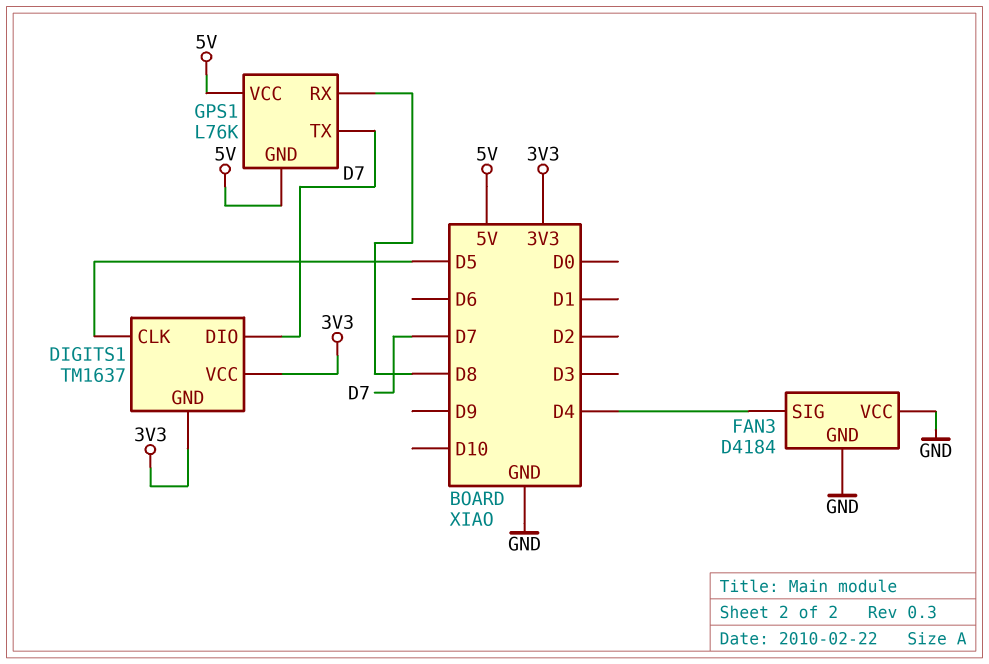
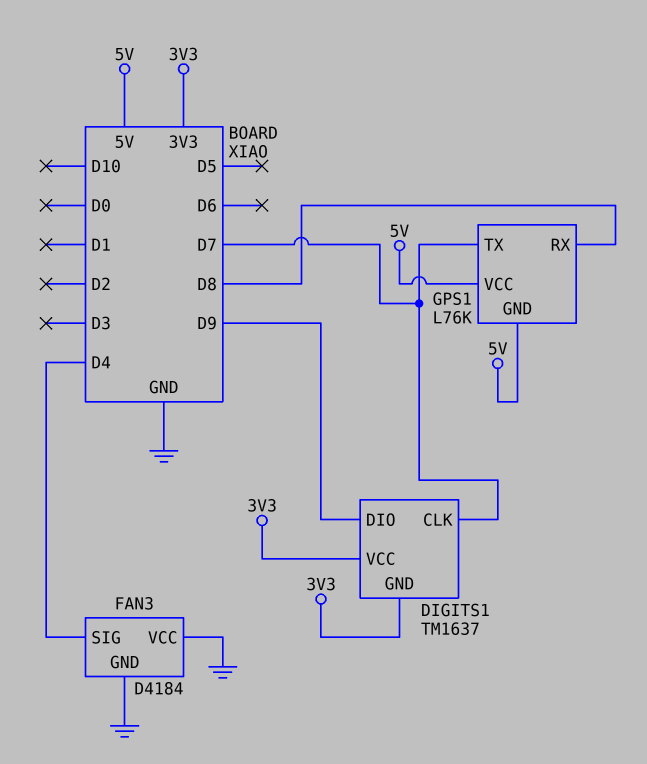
DIGITS1 pin CLK: D5 -> D7
DIGITS1 pin DIO: D7 -> D9

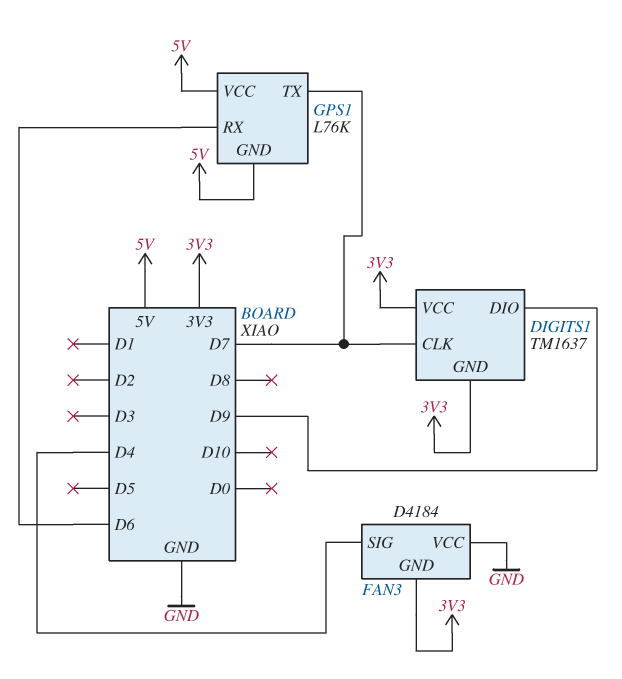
FAN3 pin GND: GND -> 3V3
GPS1 pin RX: D8 -> D6

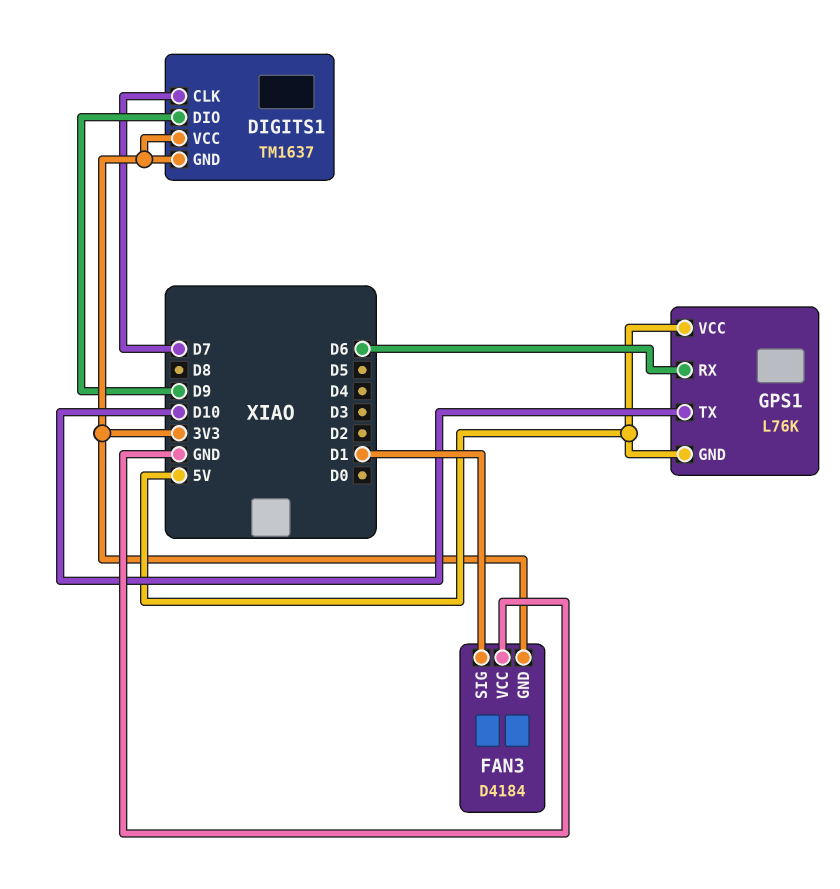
FAN3 pin SIG: D4 -> D1
GPS1 pin TX: D7 -> D10

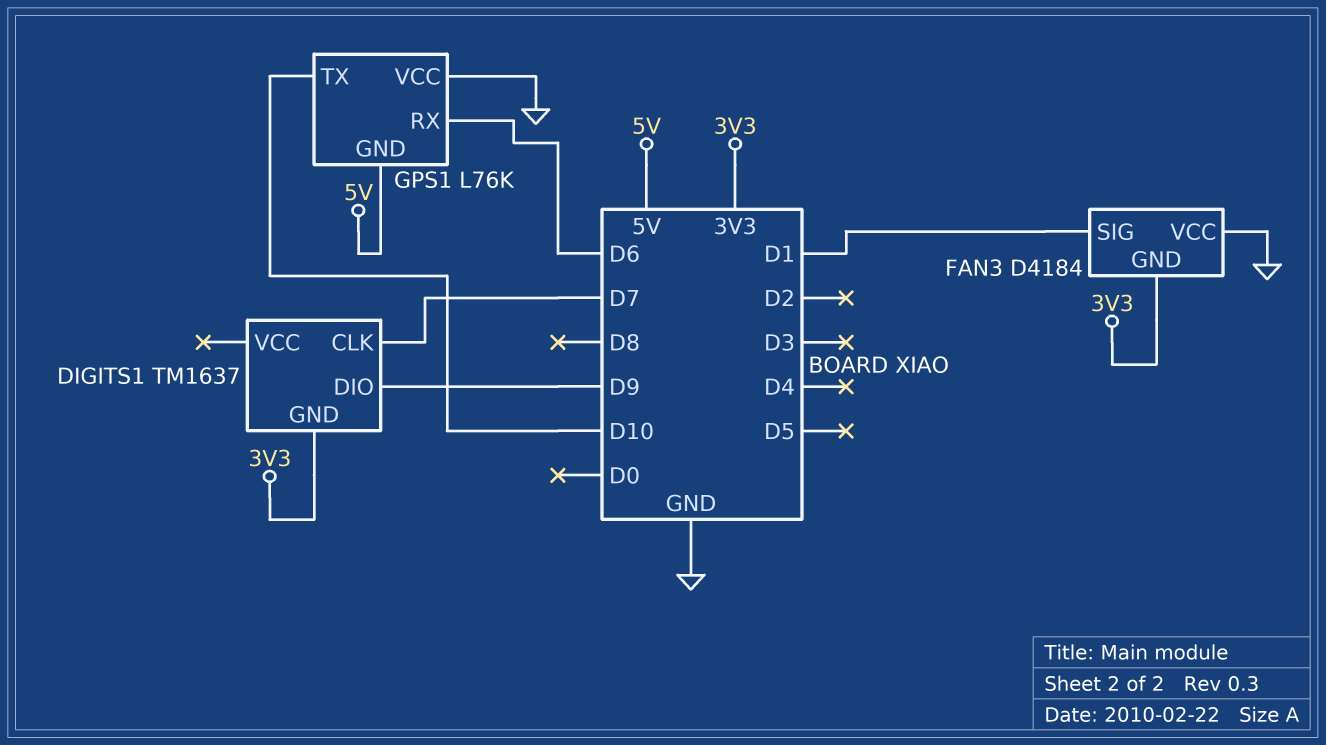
DIGITS1 pin VCC: 3V3 -> none
GPS1 pin VCC: 5V -> GND

